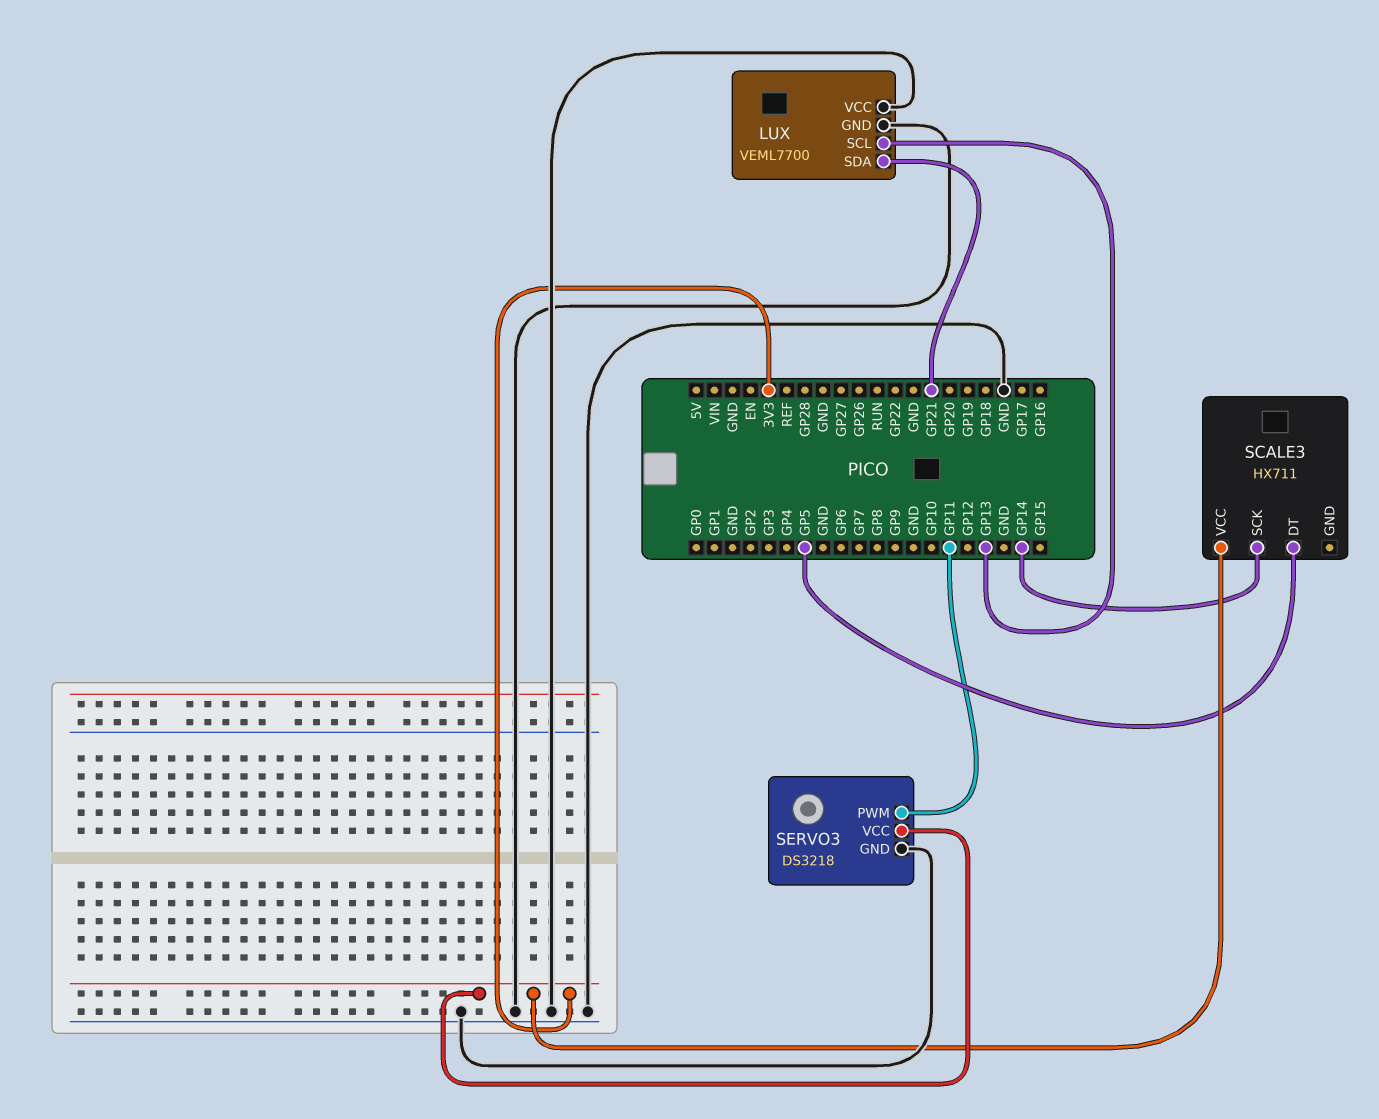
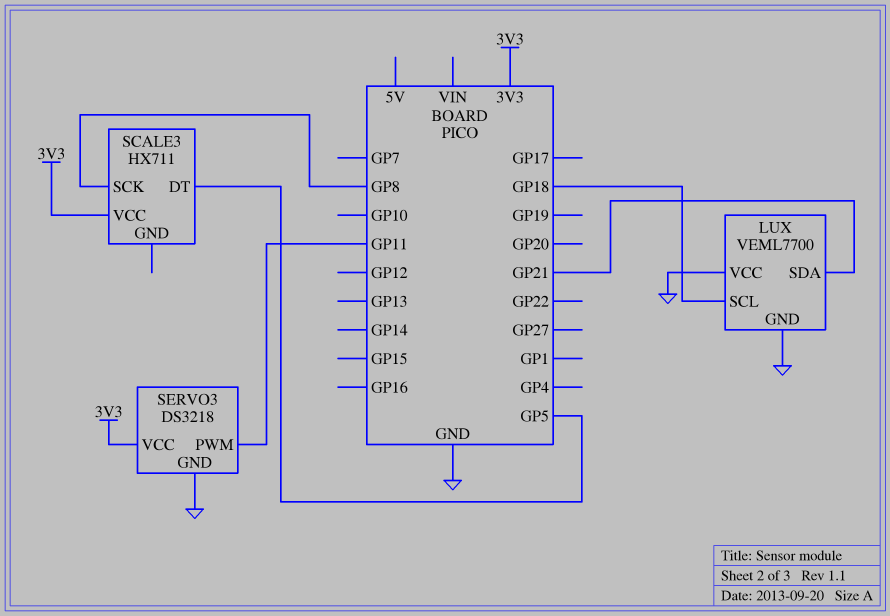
LUX pin SCL: GP13 -> GP18
SCALE3 pin SCK: GP14 -> GP8

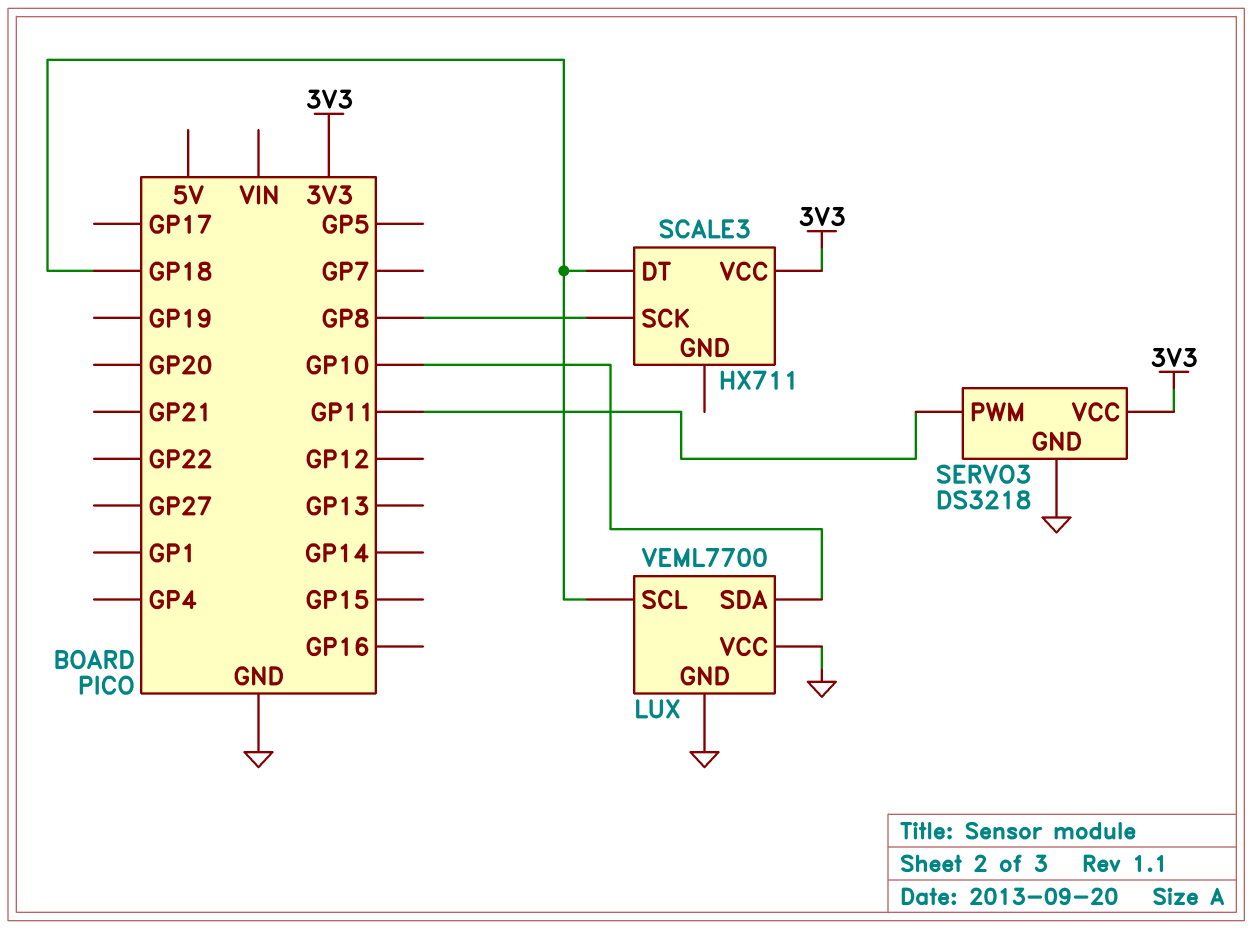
LUX pin SDA: GP21 -> GP10
SCALE3 pin DT: GP5 -> GP18

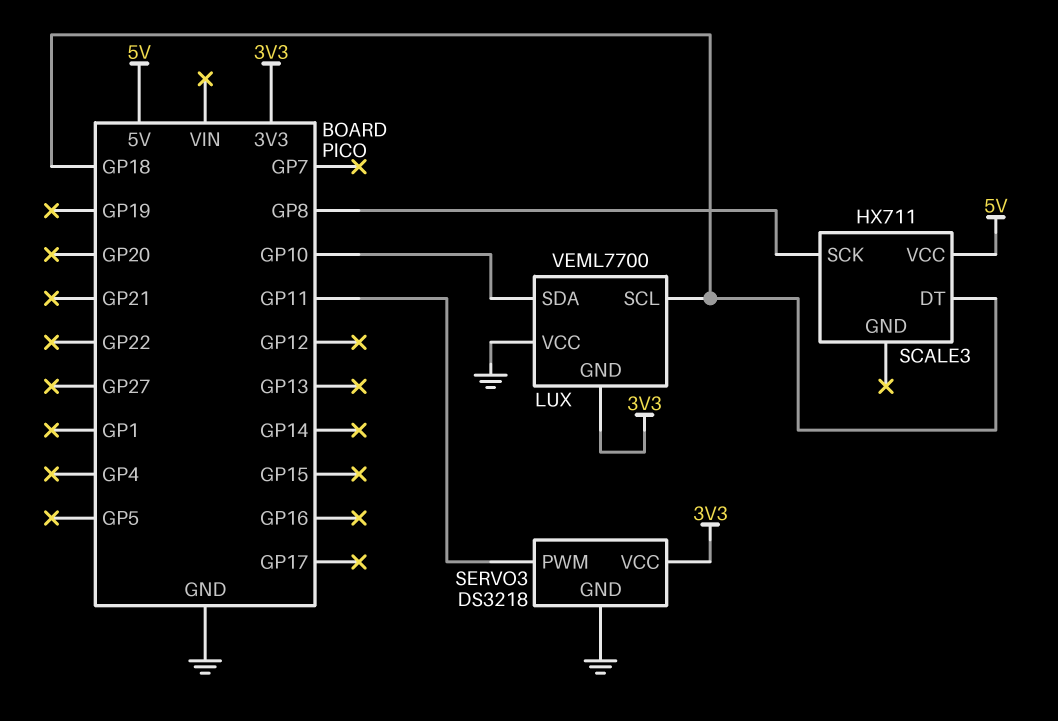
LUX pin GND: GND -> 3V3
SCALE3 pin VCC: 3V3 -> 5V

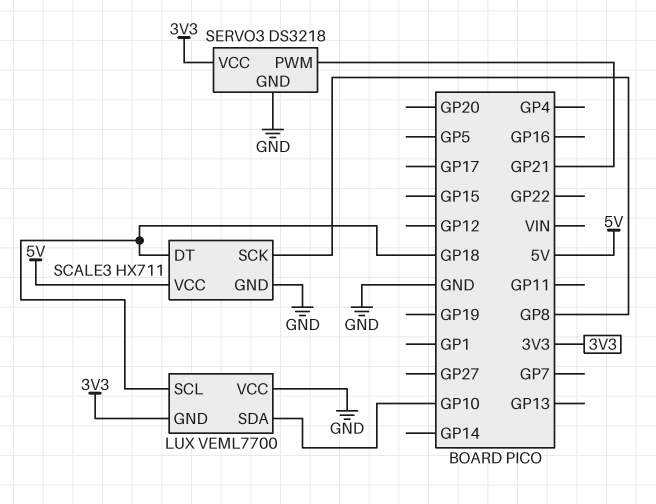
SCALE3 pin GND: none -> GND
SERVO3 pin PWM: GP11 -> GP21

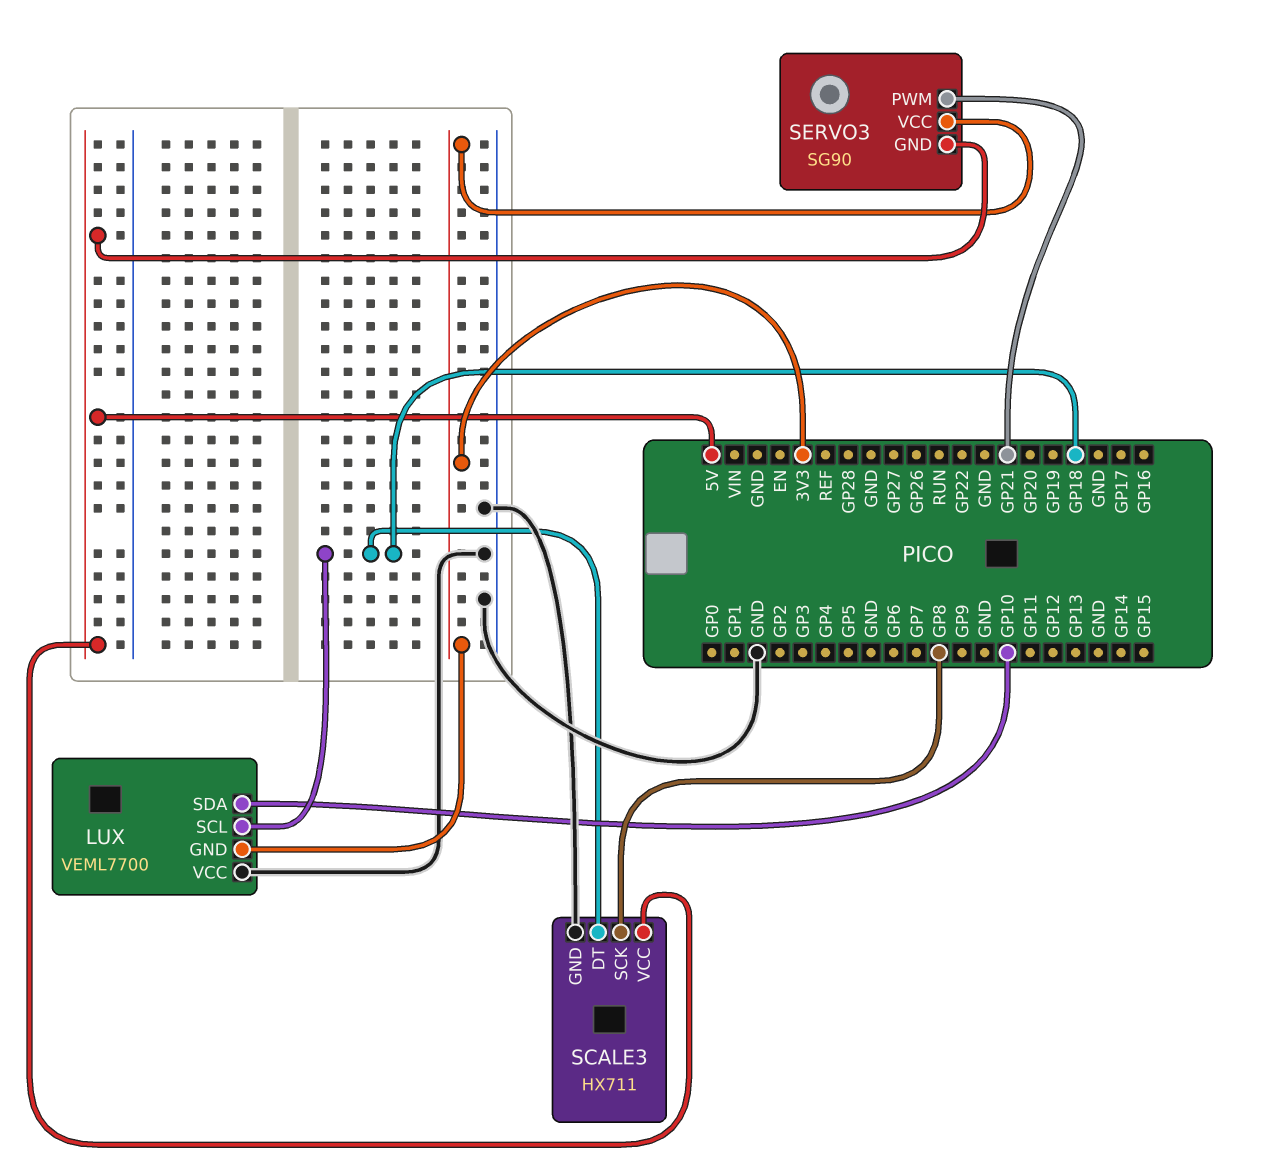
SERVO3: DS3218 -> SG90
SERVO3 pin GND: GND -> 5V

